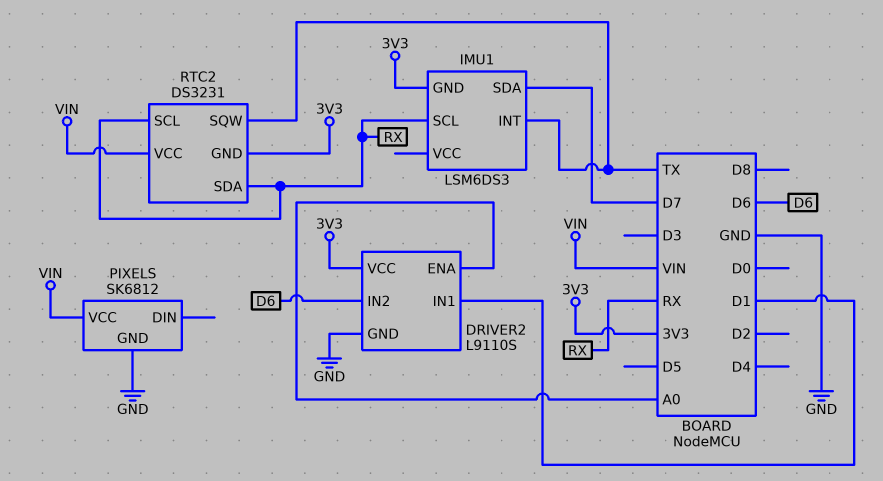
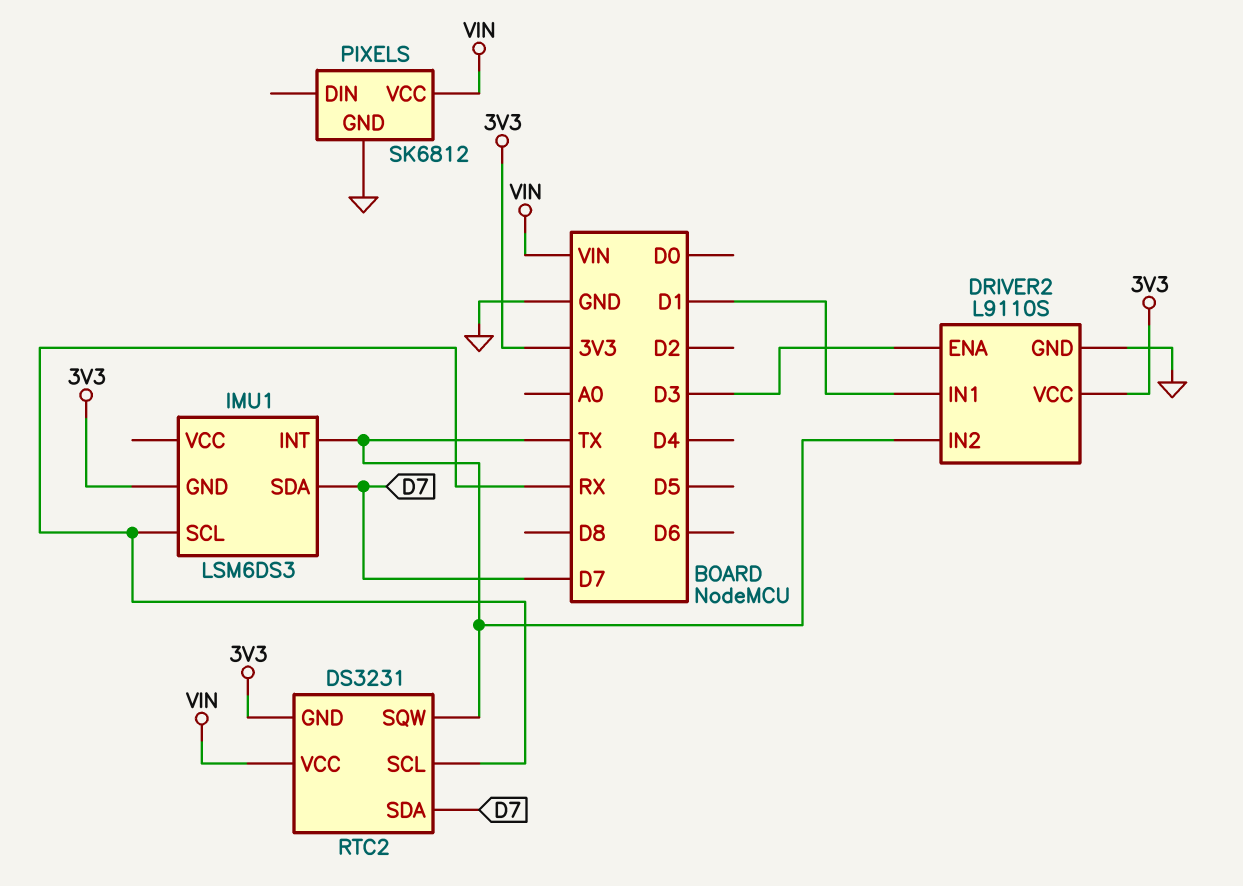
DRIVER2 pin ENA: A0 -> D3
DRIVER2 pin IN2: D6 -> TX
RTC2 pin SDA: RX -> D7

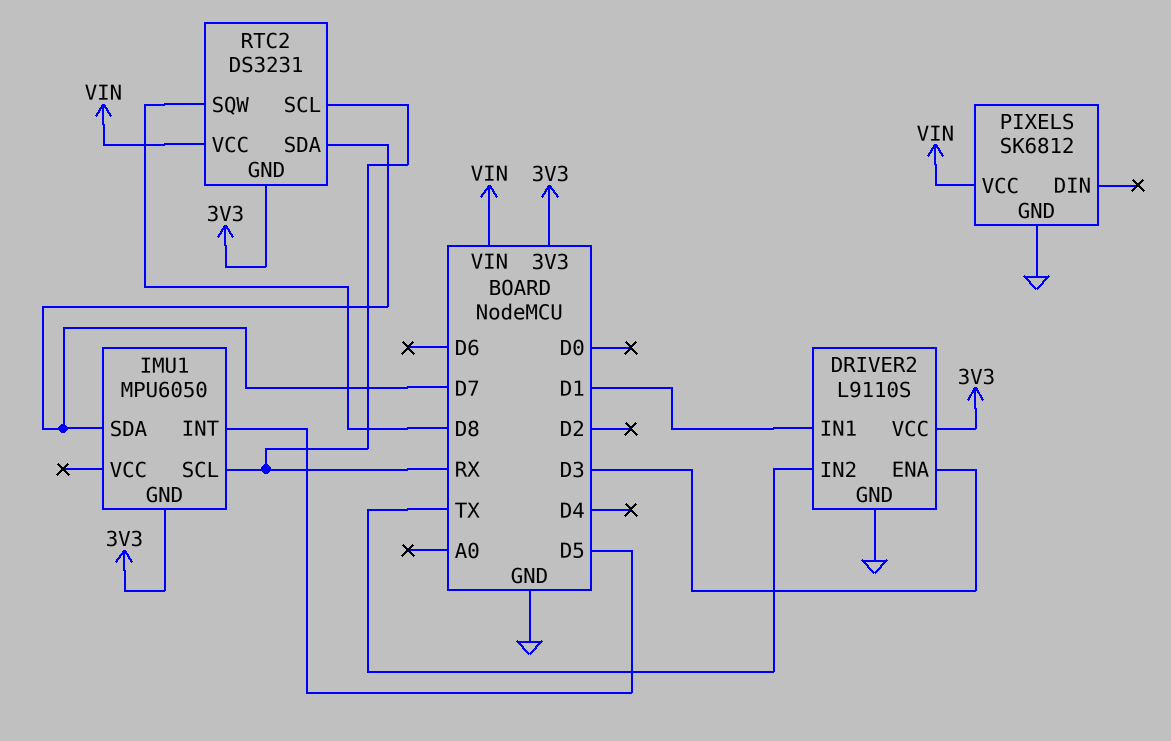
IMU1: LSM6DS3 -> MPU6050
IMU1 pin INT: TX -> D5
RTC2 pin SQW: TX -> D8

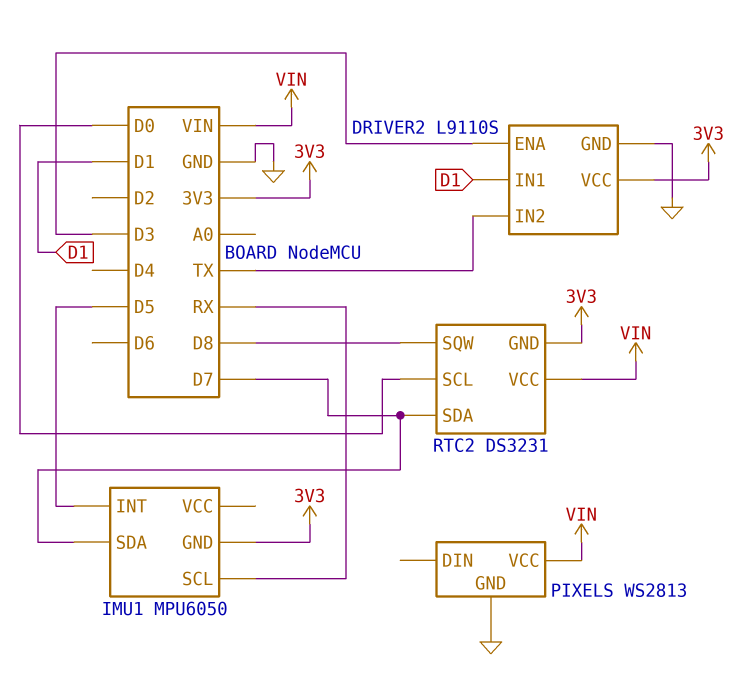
PIXELS: SK6812 -> WS2813
RTC2 pin SCL: RX -> D0

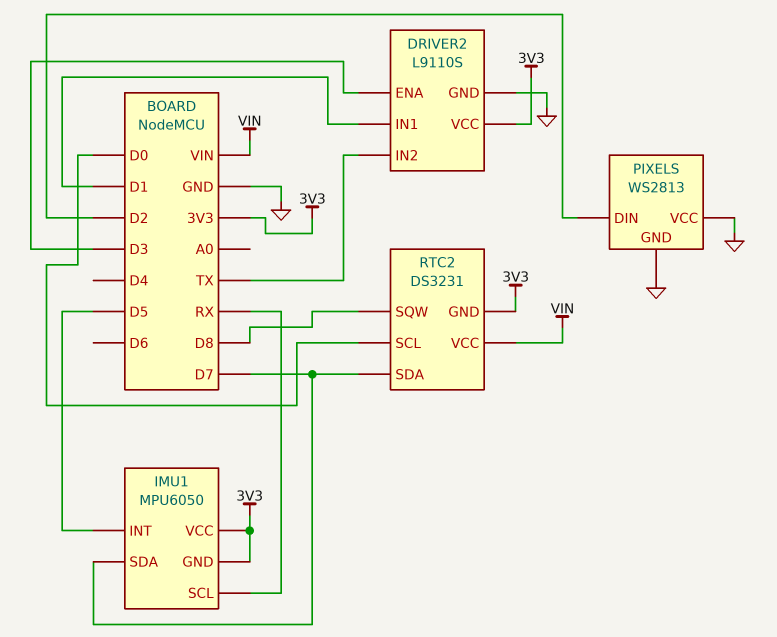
IMU1 pin VCC: none -> 3V3
PIXELS pin DIN: none -> D2
PIXELS pin VCC: VIN -> GND

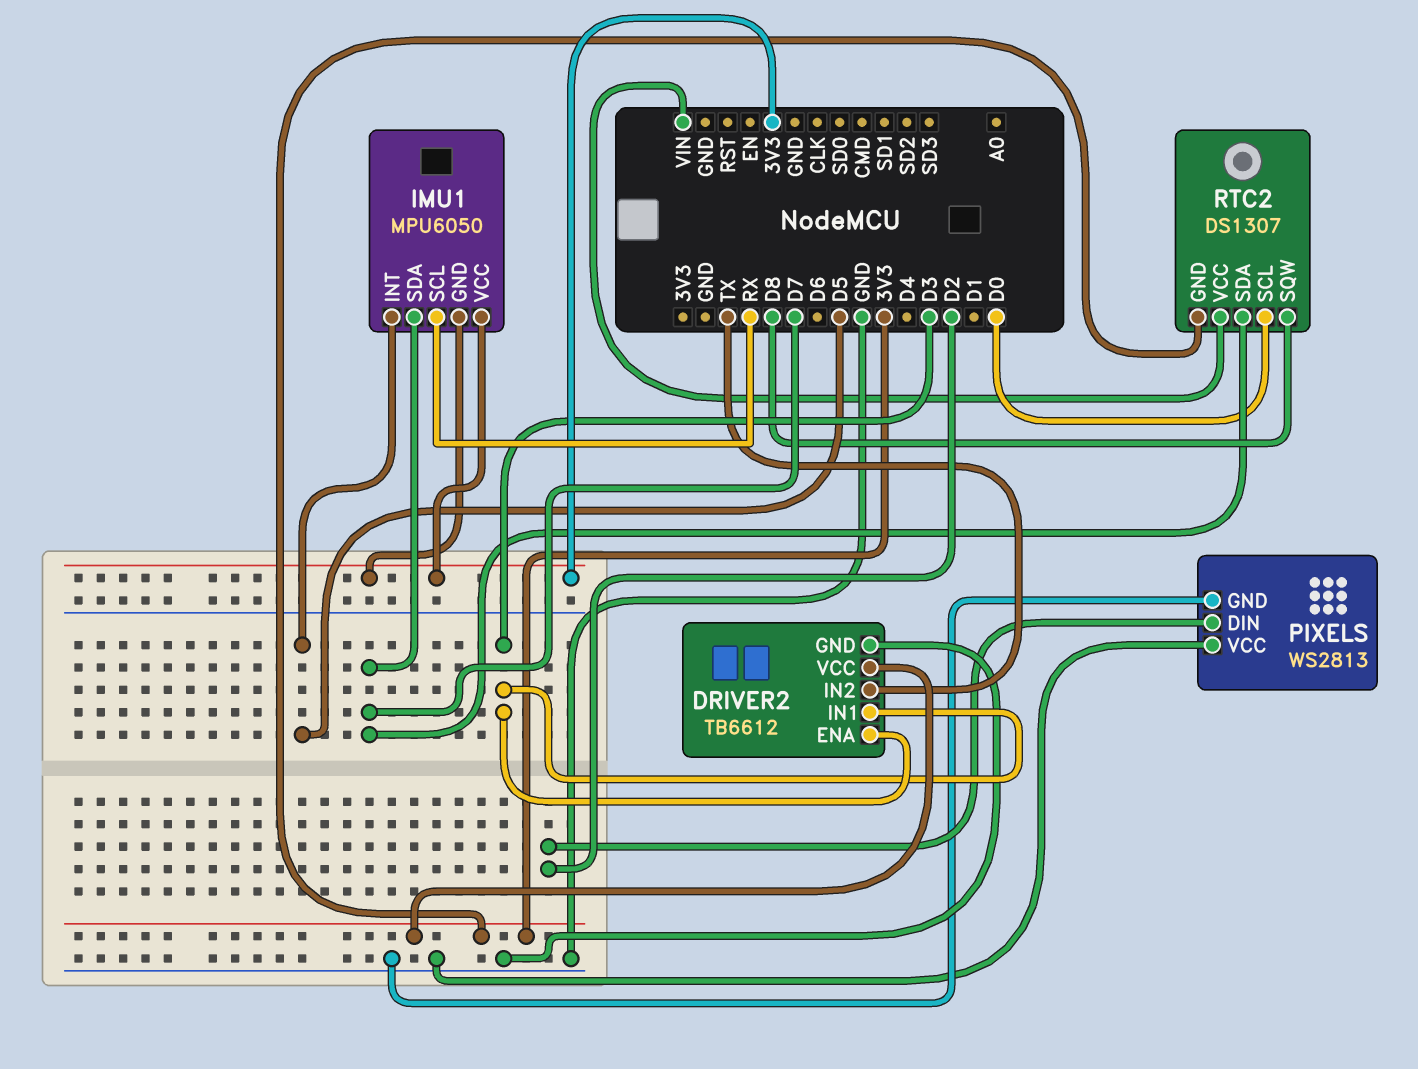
DRIVER2: L9110S -> TB6612
DRIVER2 pin IN1: D1 -> D3
RTC2: DS3231 -> DS1307

